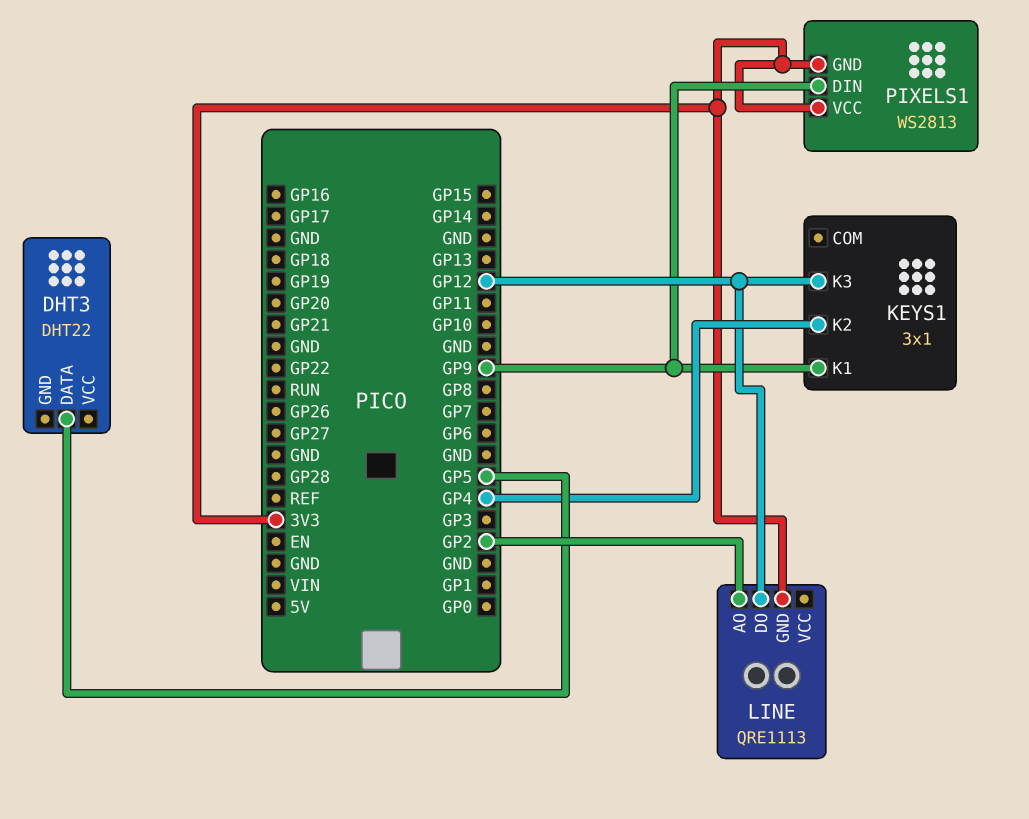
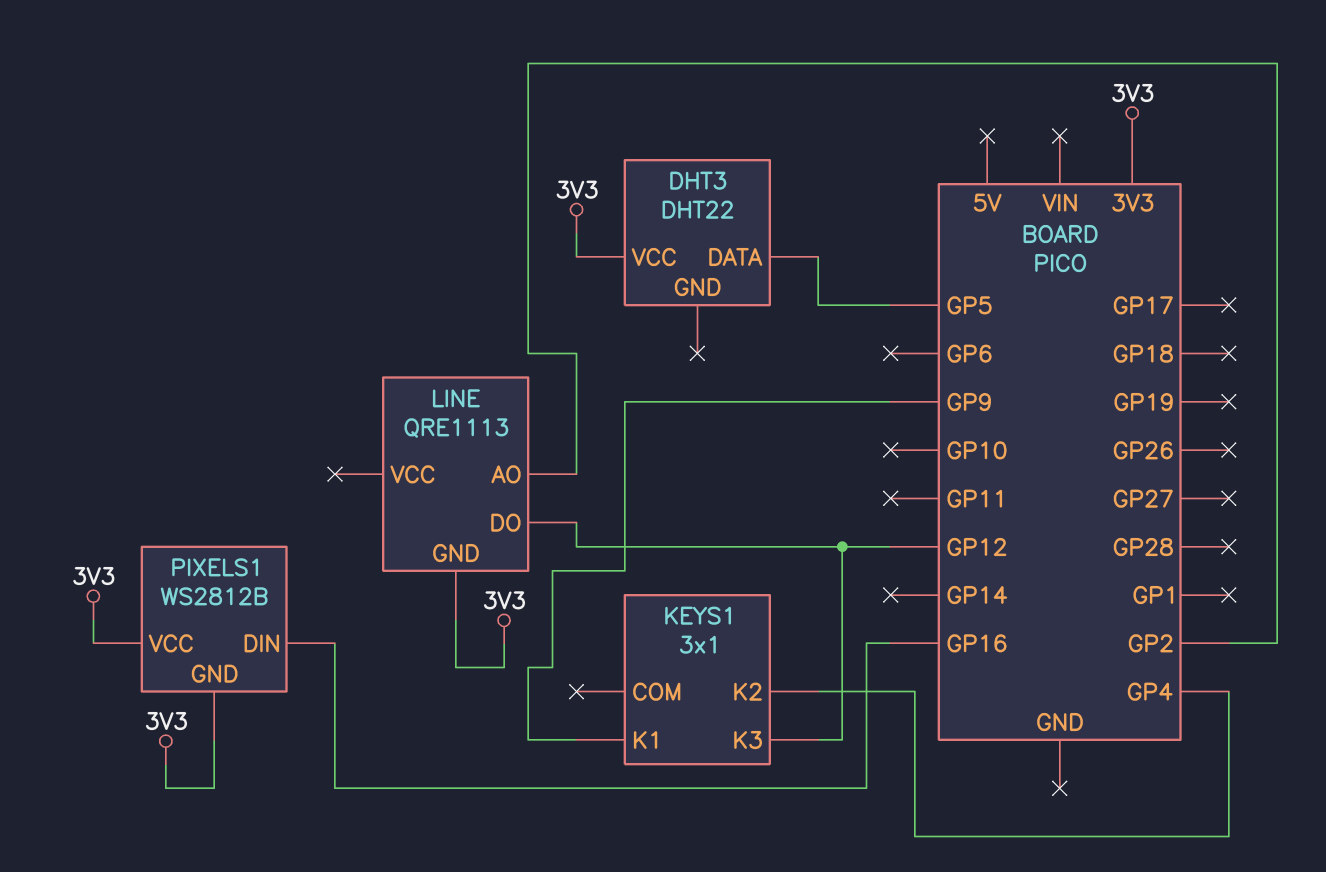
DHT3 pin VCC: none -> 3V3
PIXELS1: WS2813 -> WS2812B
PIXELS1 pin DIN: GP9 -> GP16

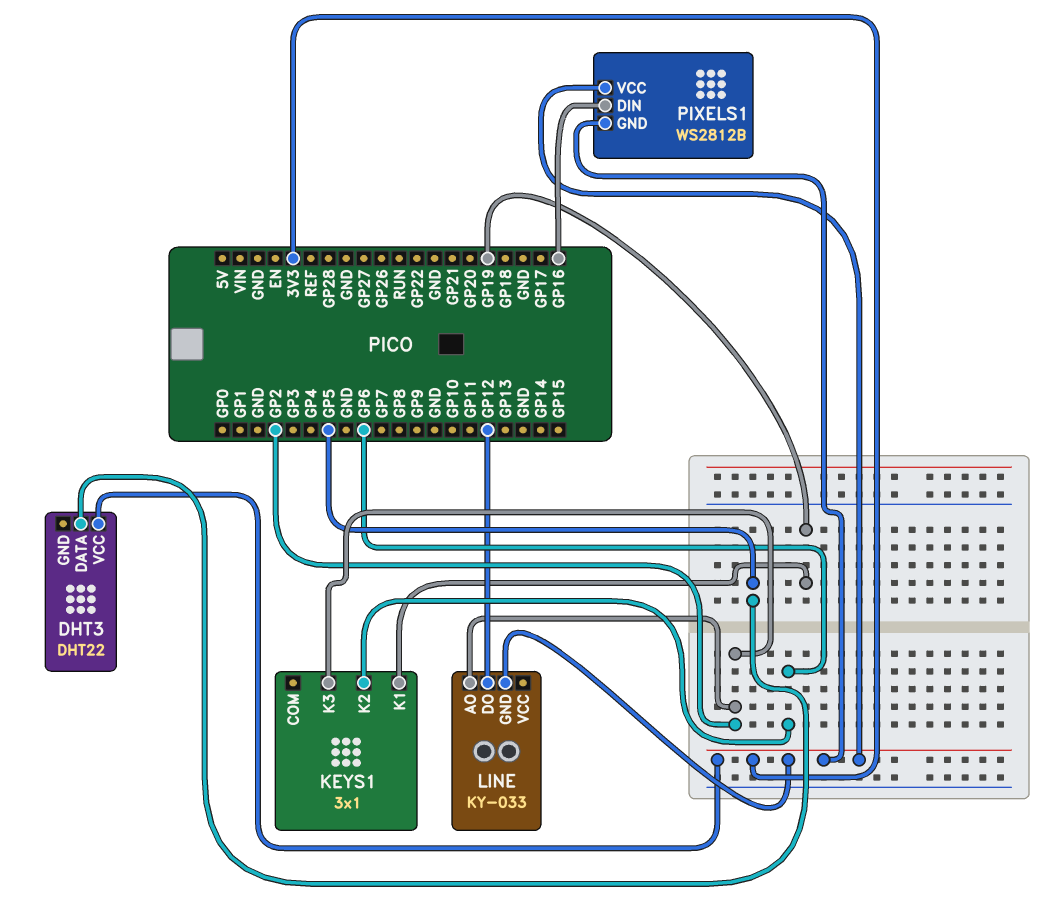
KEYS1 pin K1: GP9 -> GP19
KEYS1 pin K2: GP4 -> GP6
KEYS1 pin K3: GP12 -> GP2
LINE: QRE1113 -> KY-033

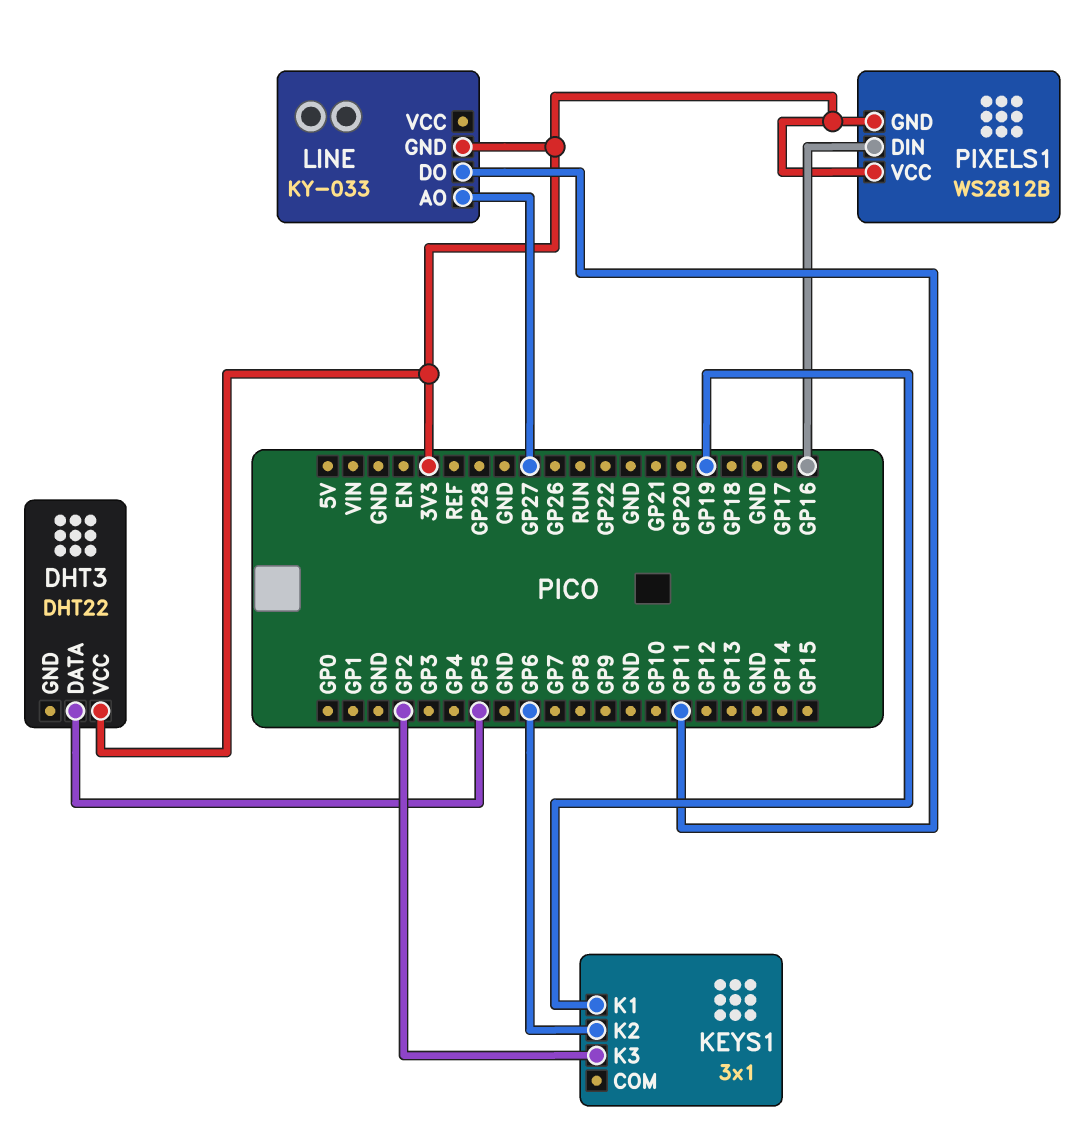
LINE pin AO: GP2 -> GP27
LINE pin DO: GP12 -> GP11

